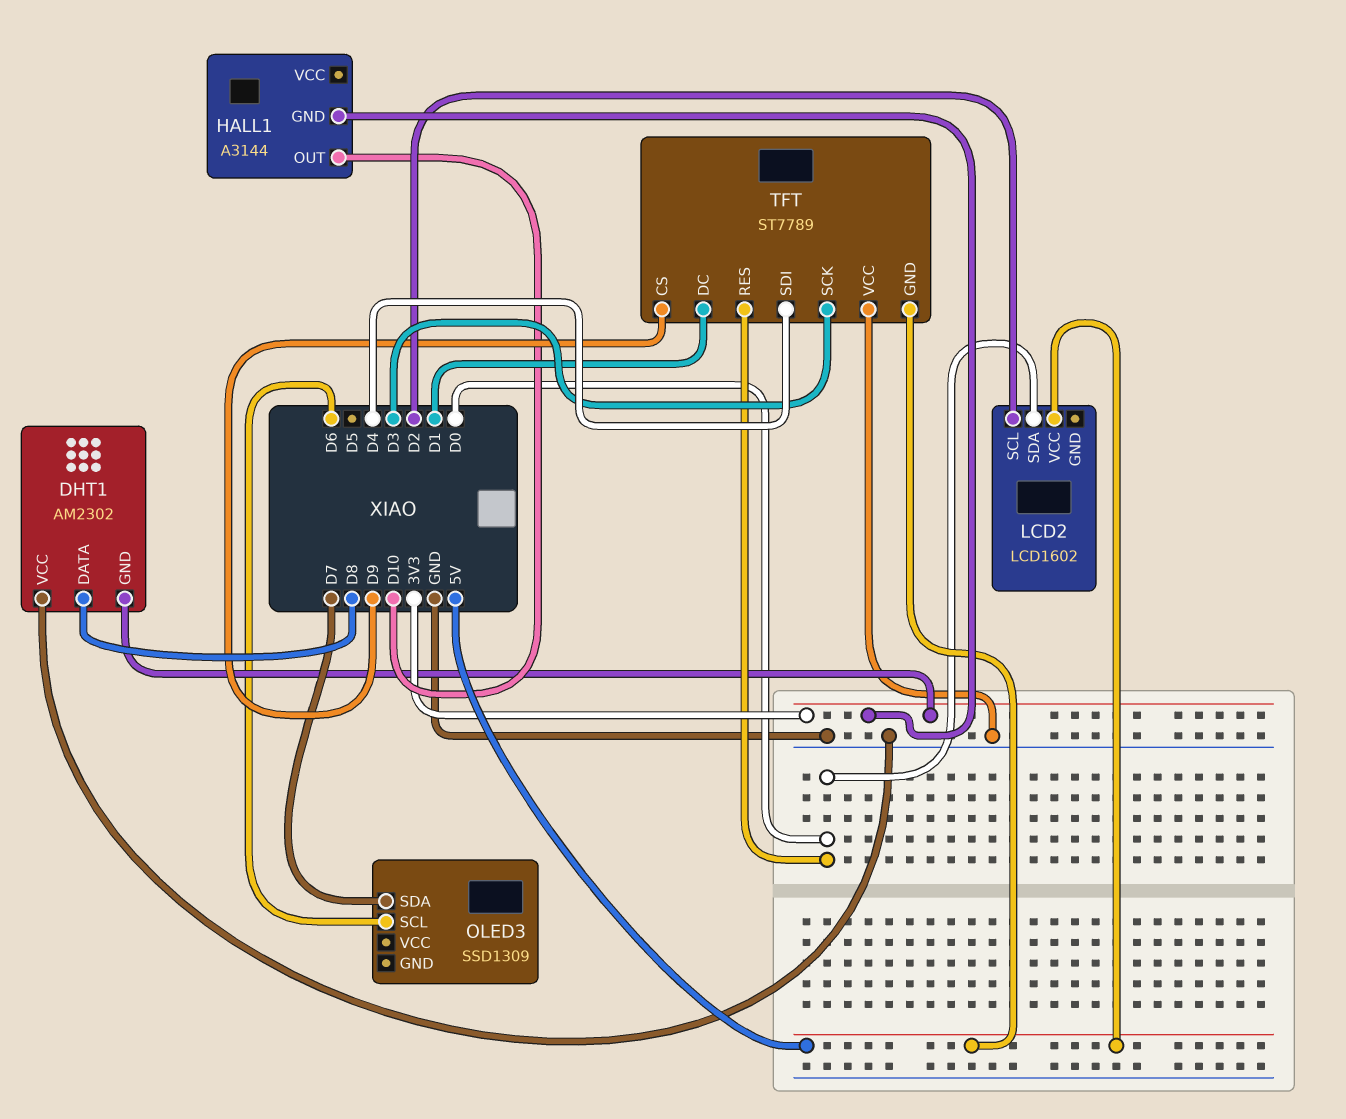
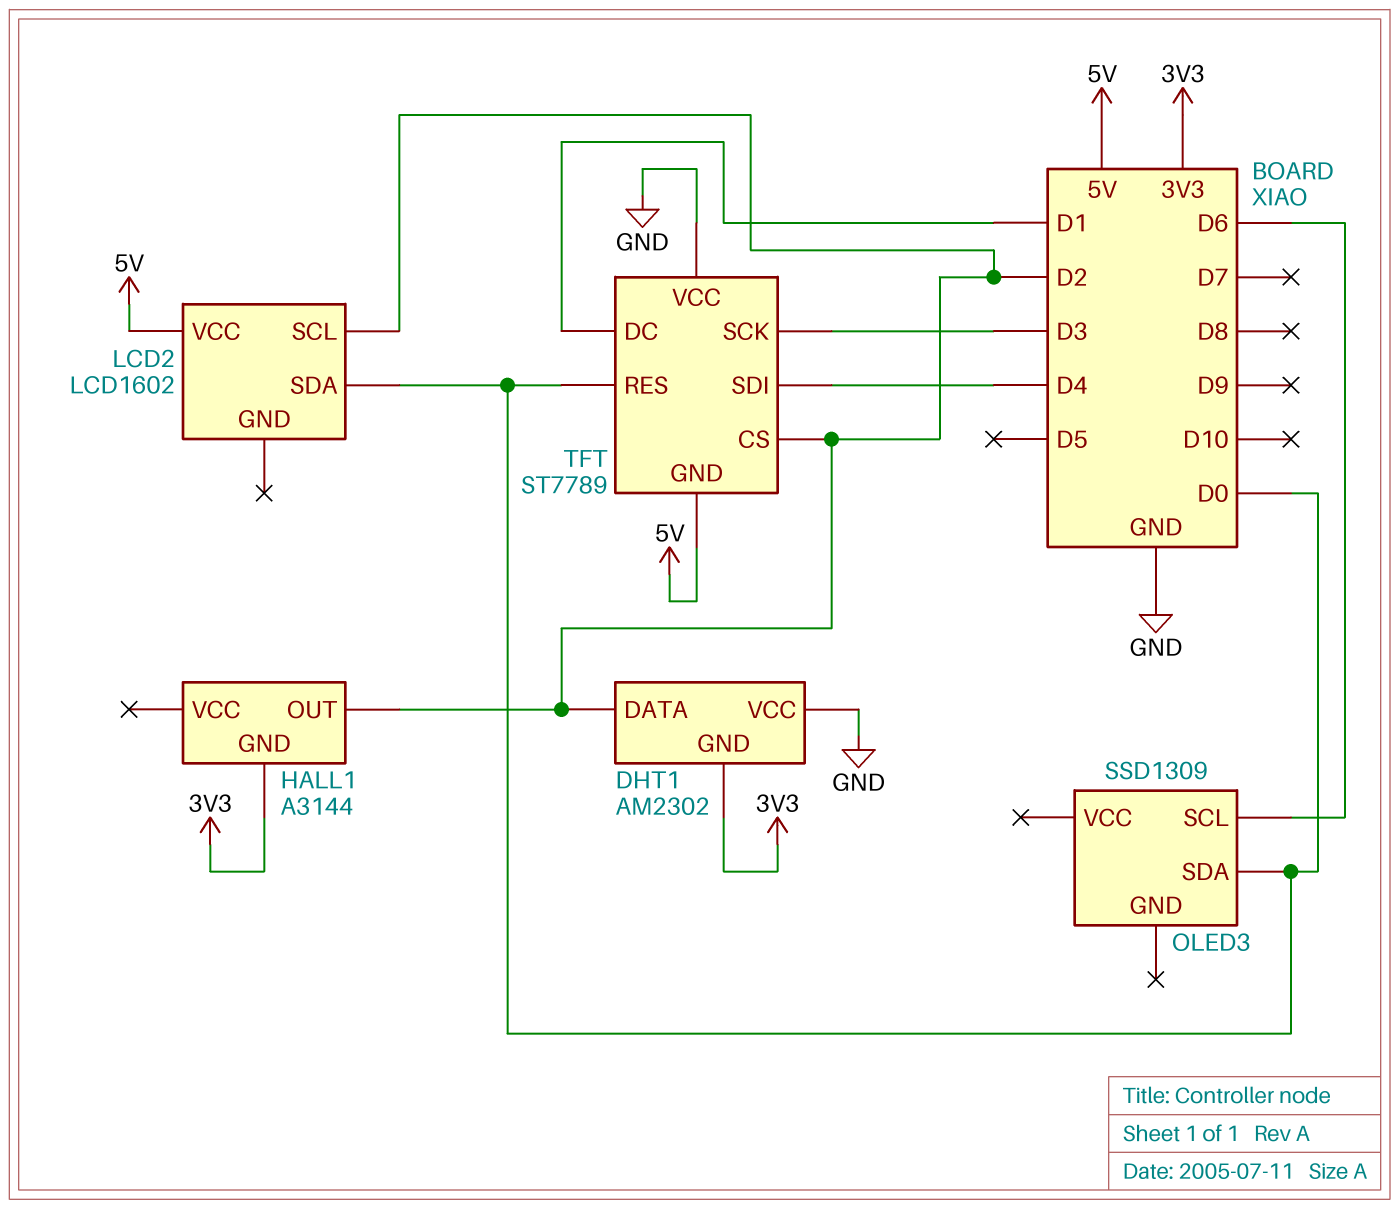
DHT1 pin DATA: D8 -> D2
HALL1 pin OUT: D10 -> D2
OLED3 pin SDA: D7 -> D0
TFT pin CS: D9 -> D2

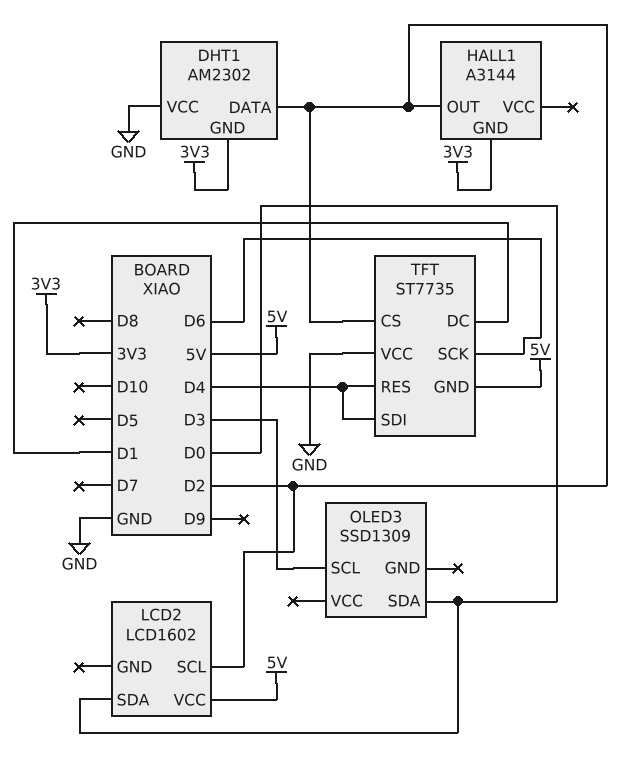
OLED3 pin SCL: D6 -> D3
TFT: ST7789 -> ST7735
TFT pin RES: D0 -> D4
TFT pin SCK: D3 -> D6

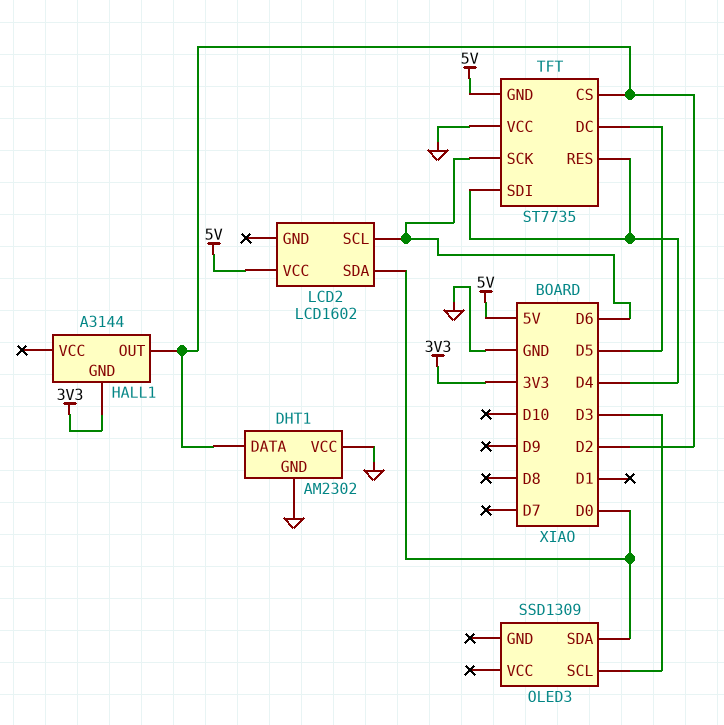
DHT1 pin GND: 3V3 -> GND
LCD2 pin SCL: D2 -> D6
TFT pin DC: D1 -> D5

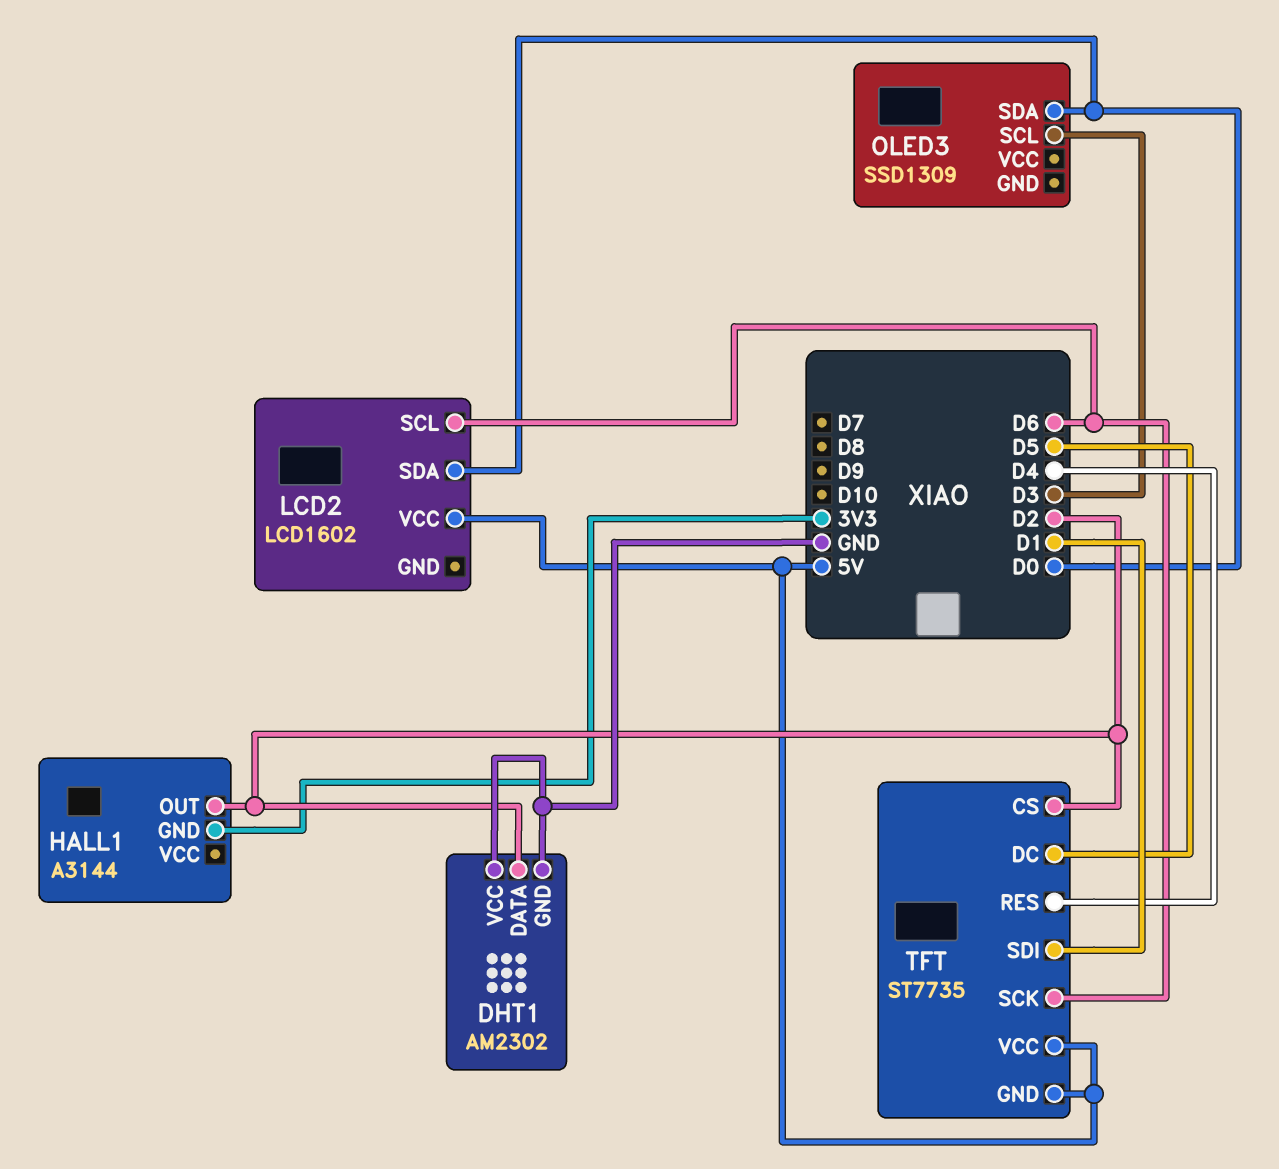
TFT pin SDI: D4 -> D1
TFT pin VCC: GND -> 5V

